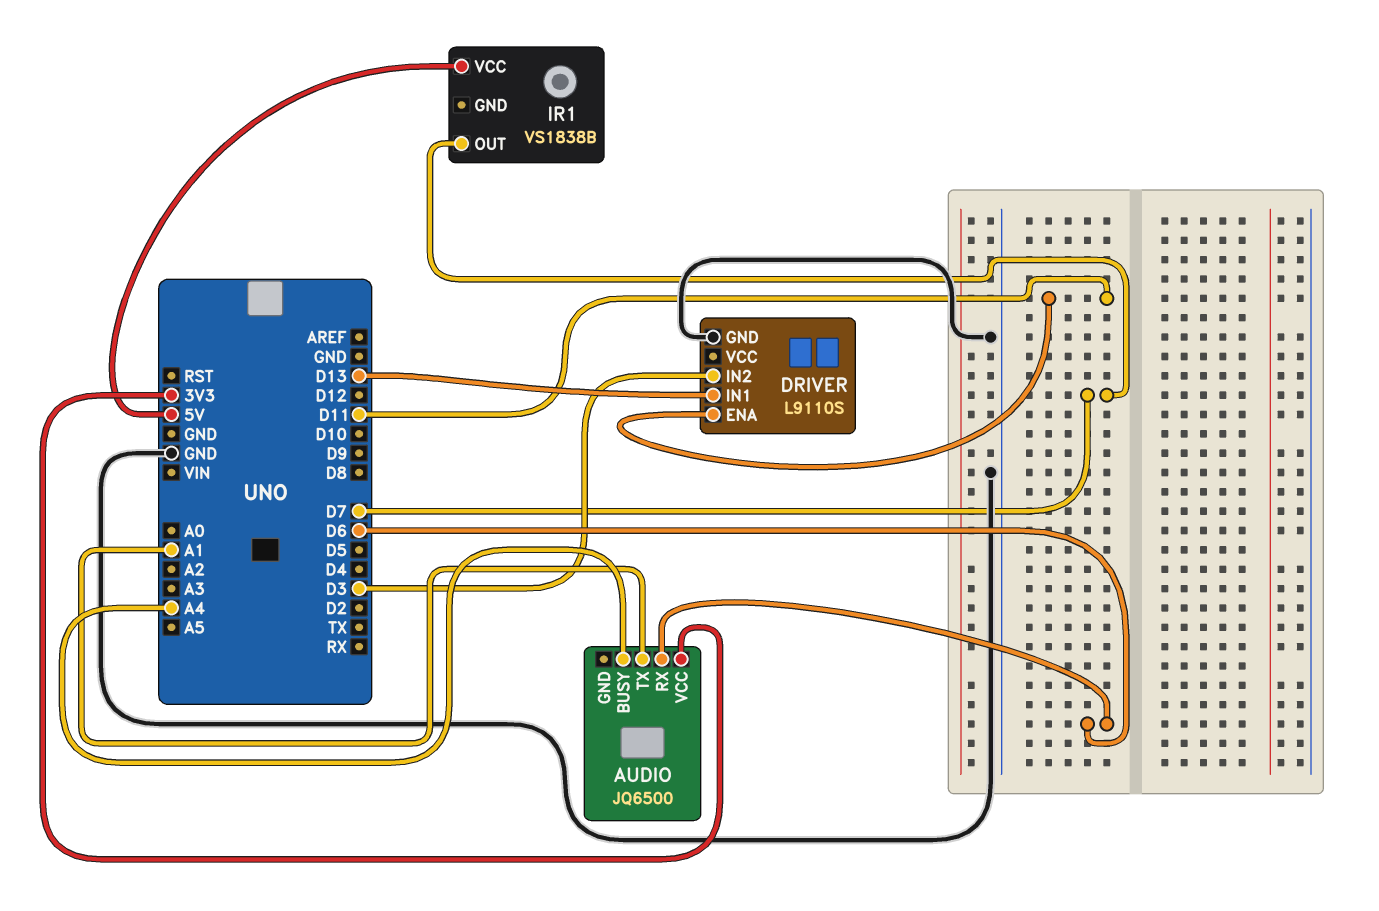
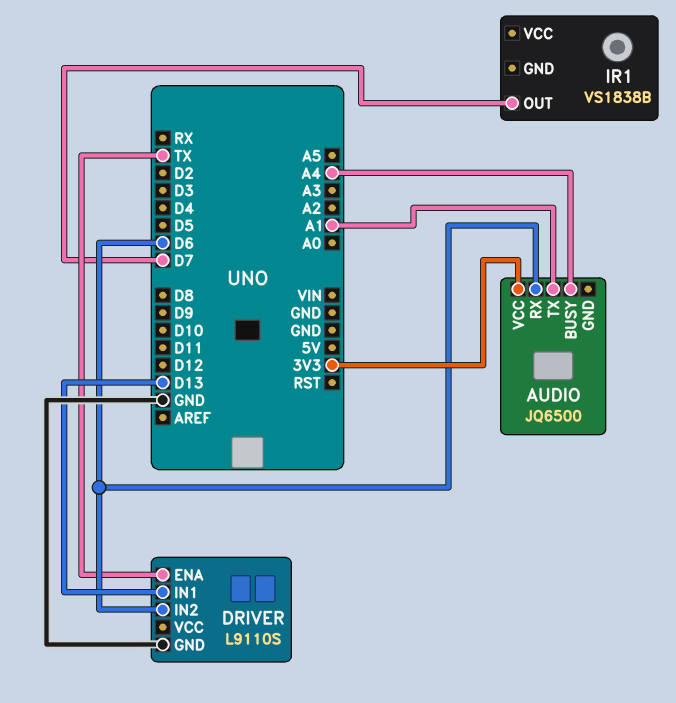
DRIVER pin ENA: D11 -> TX
DRIVER pin IN2: D3 -> D6
IR1 pin VCC: 5V -> none

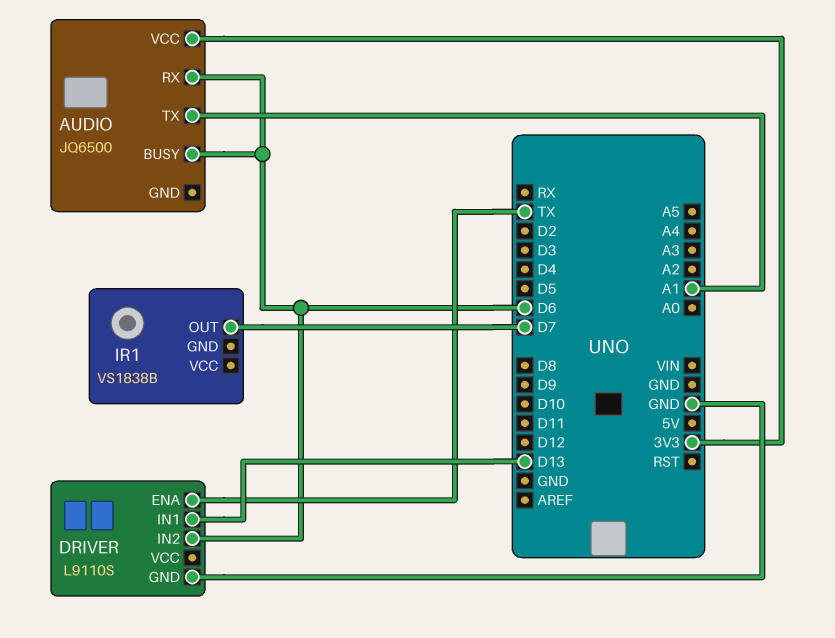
AUDIO pin BUSY: A4 -> D6

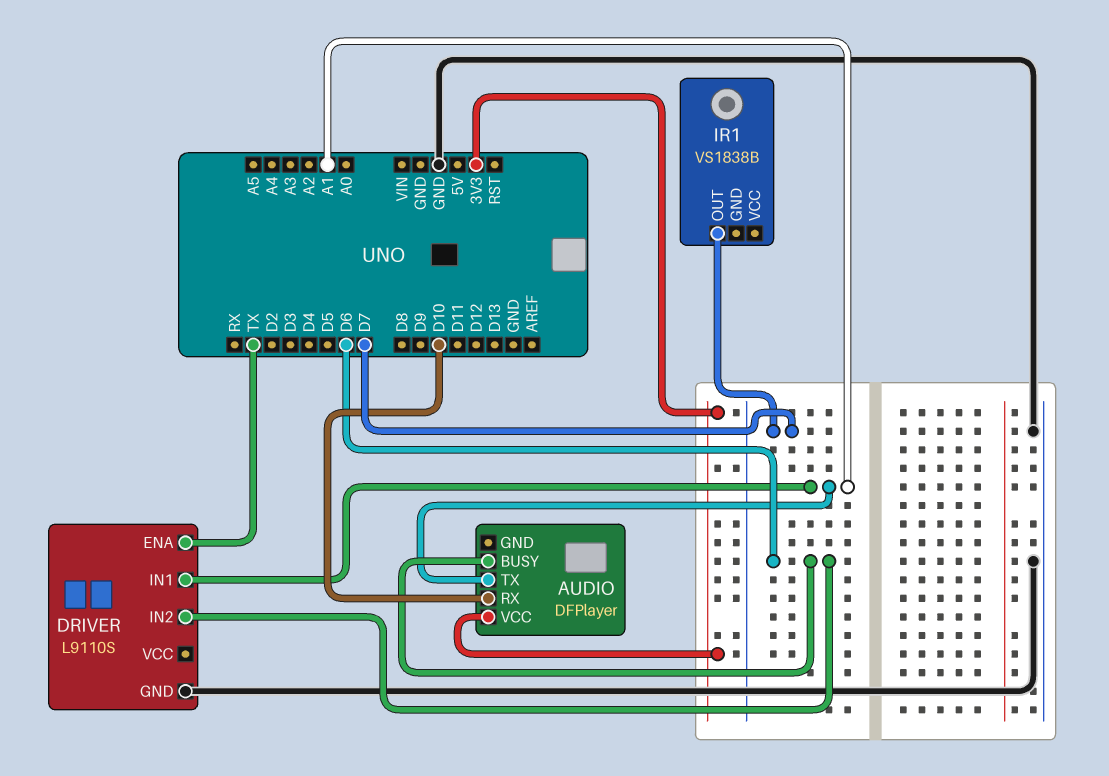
AUDIO: JQ6500 -> DFPlayer
AUDIO pin RX: D6 -> D10
DRIVER pin IN1: D13 -> A1

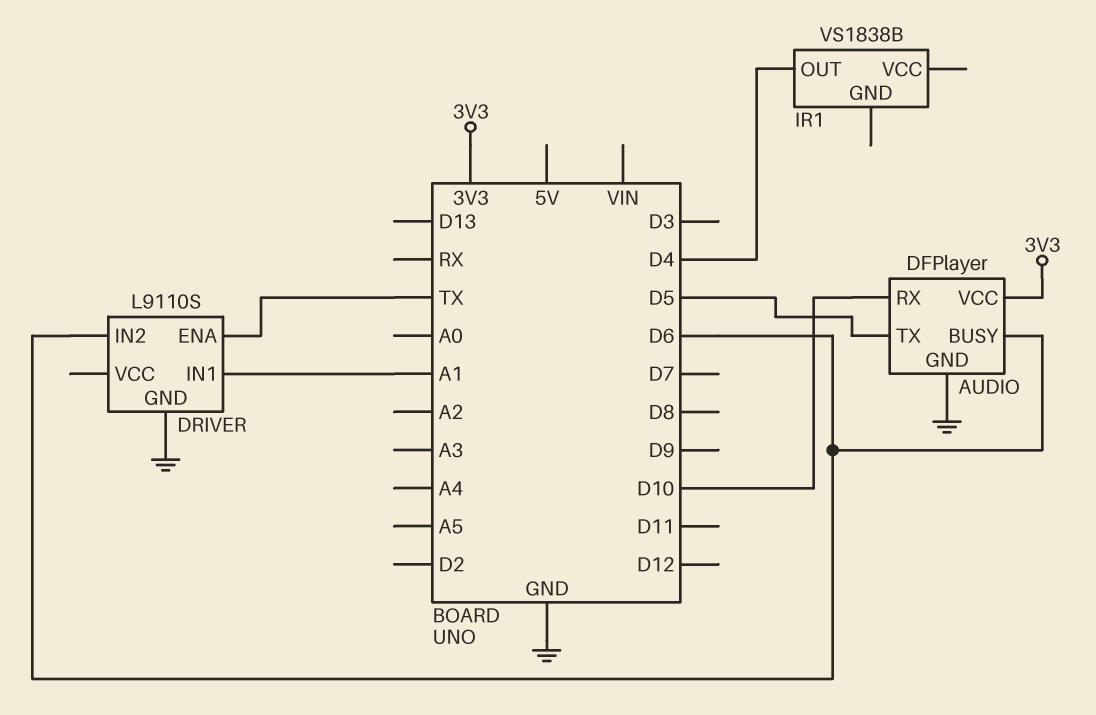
AUDIO pin GND: none -> GND
AUDIO pin TX: A1 -> D5
IR1 pin OUT: D7 -> D4

